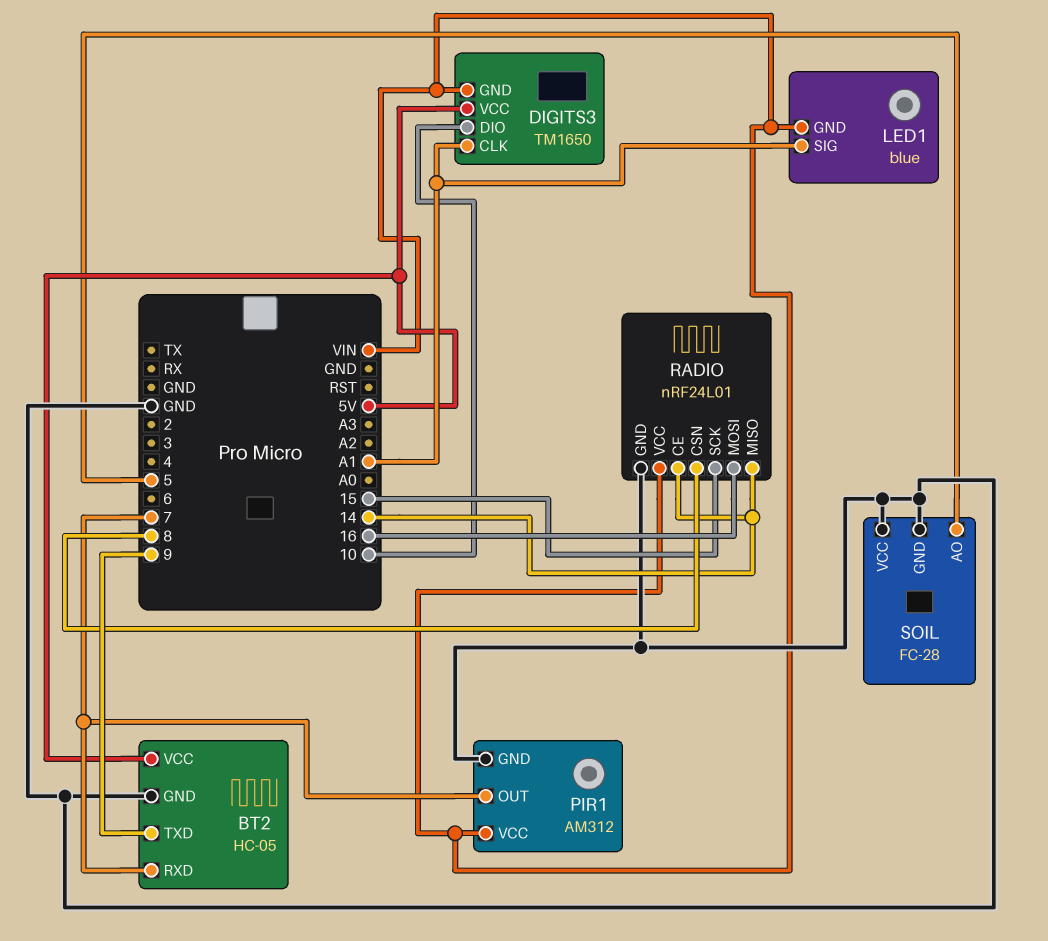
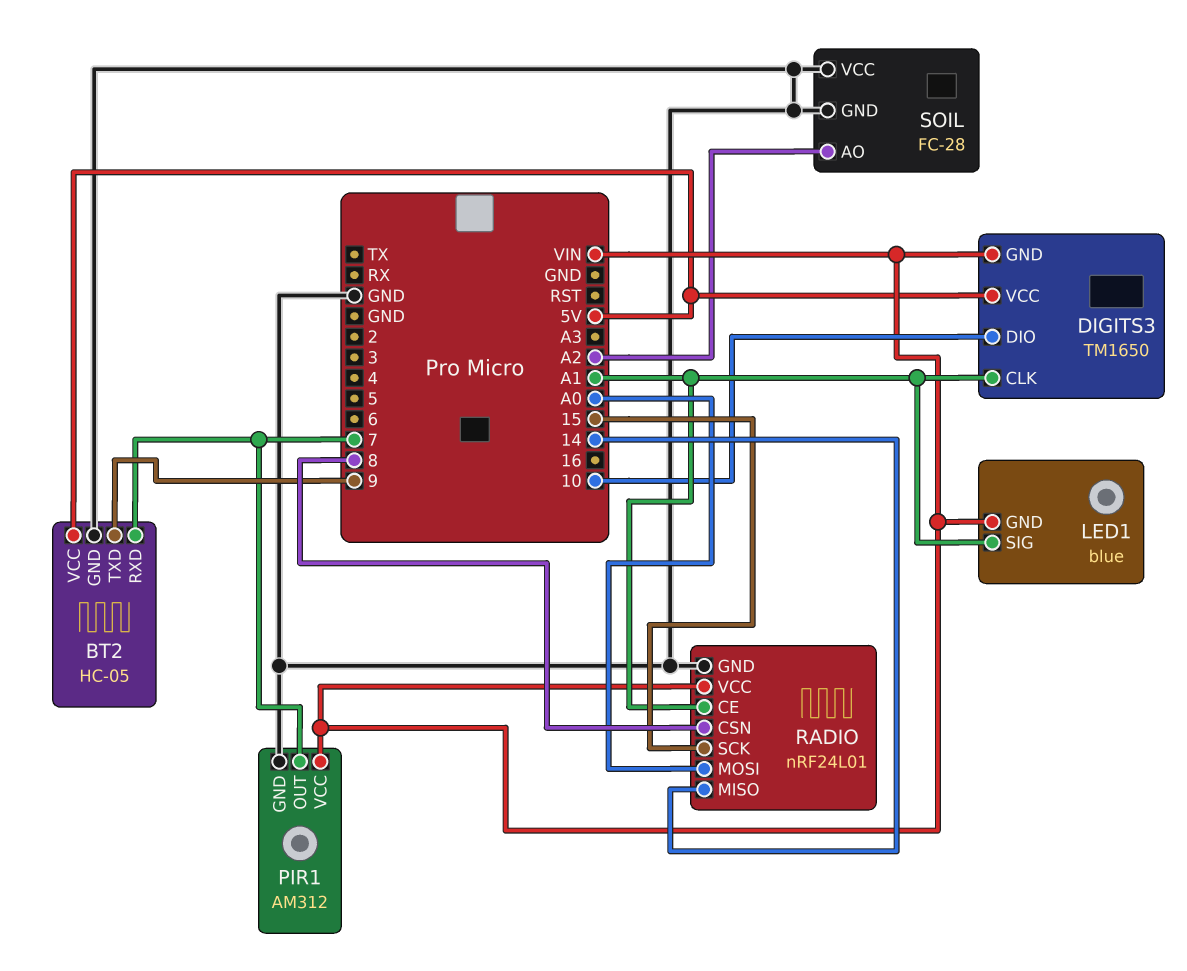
RADIO pin CE: 14 -> A1
RADIO pin MOSI: 16 -> A0
SOIL pin AO: 5 -> A2

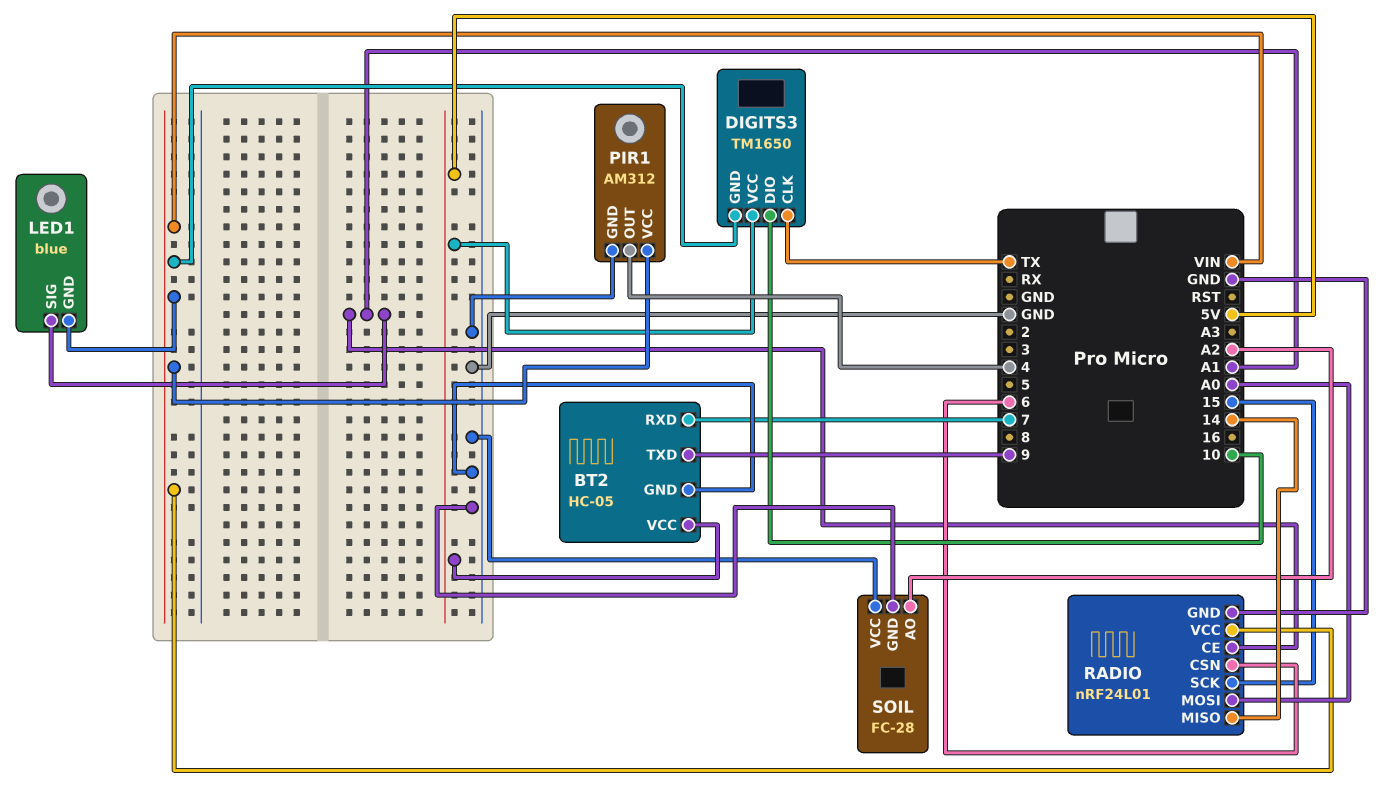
DIGITS3 pin CLK: A1 -> TX
PIR1 pin OUT: 7 -> 4
RADIO pin CSN: 8 -> 6

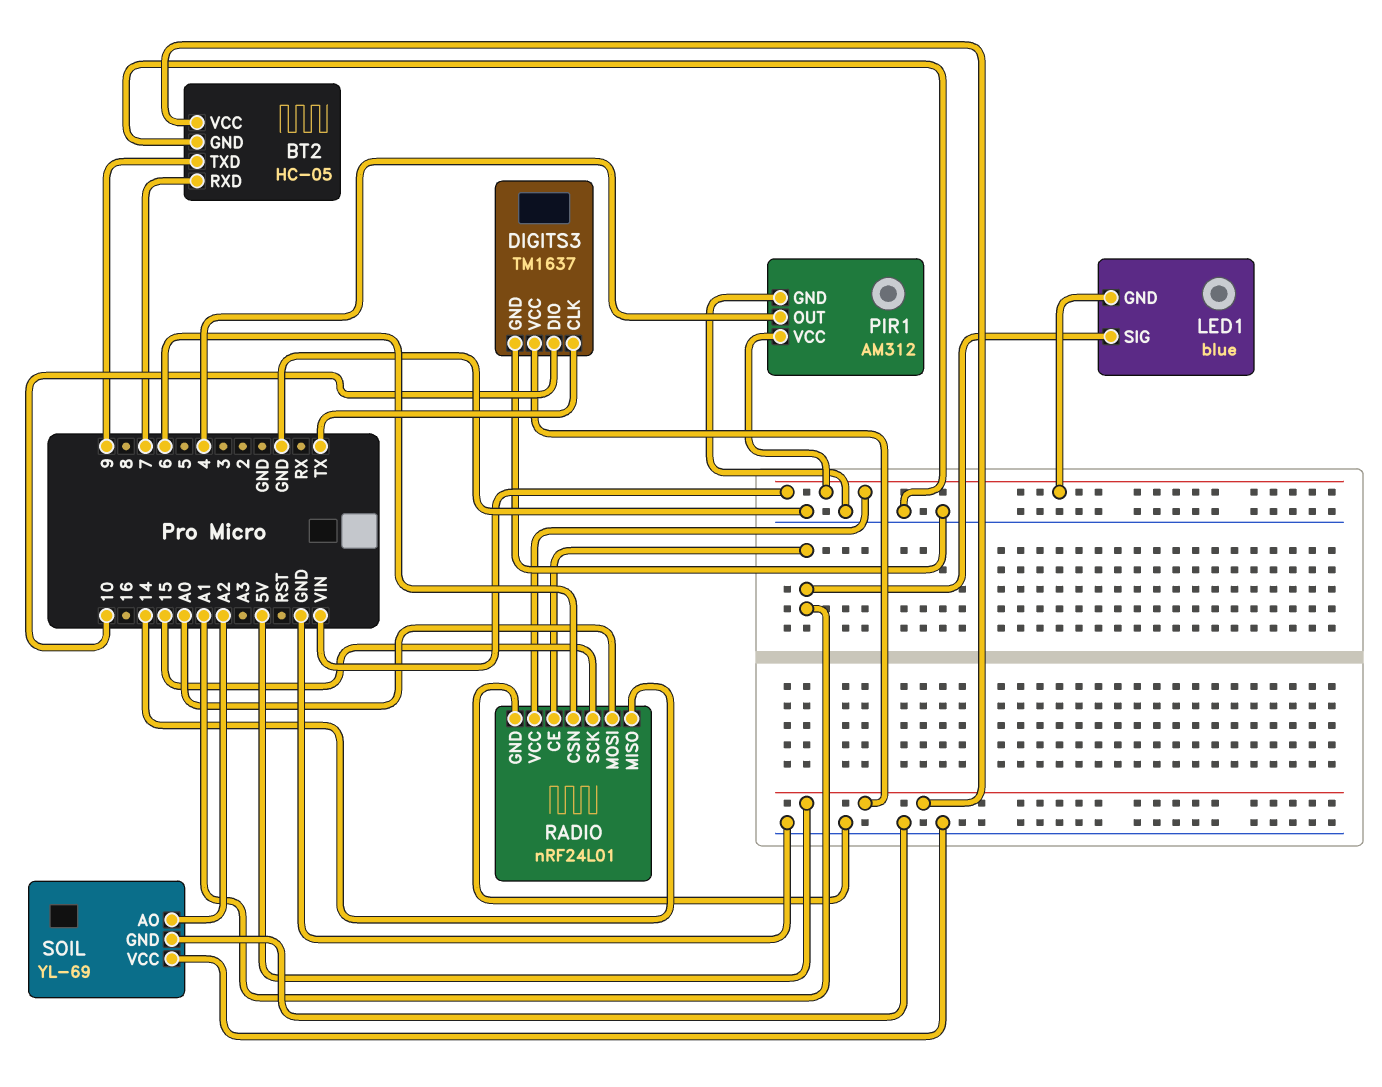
DIGITS3: TM1650 -> TM1637
DIGITS3 pin GND: VIN -> GND
SOIL: FC-28 -> YL-69

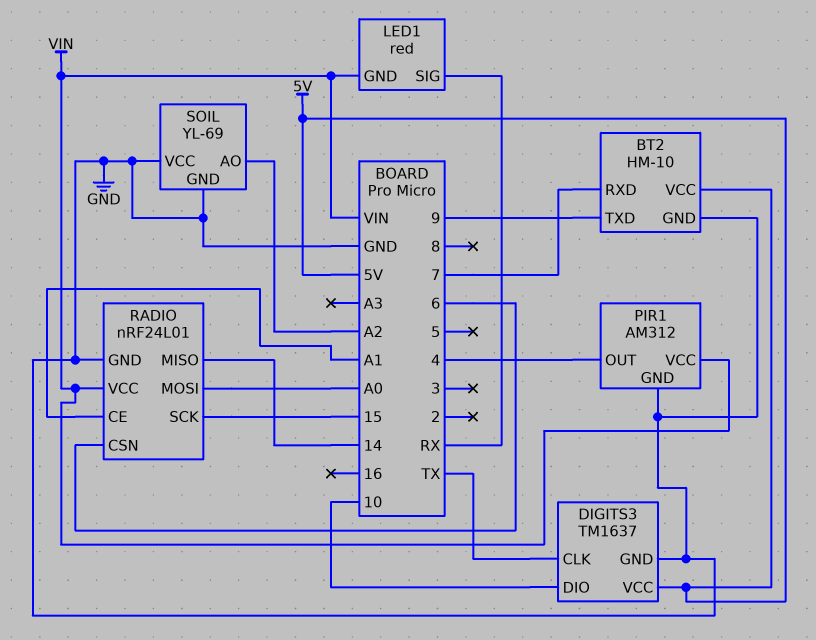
BT2: HC-05 -> HM-10
LED1: blue -> red
LED1 pin SIG: A1 -> RX

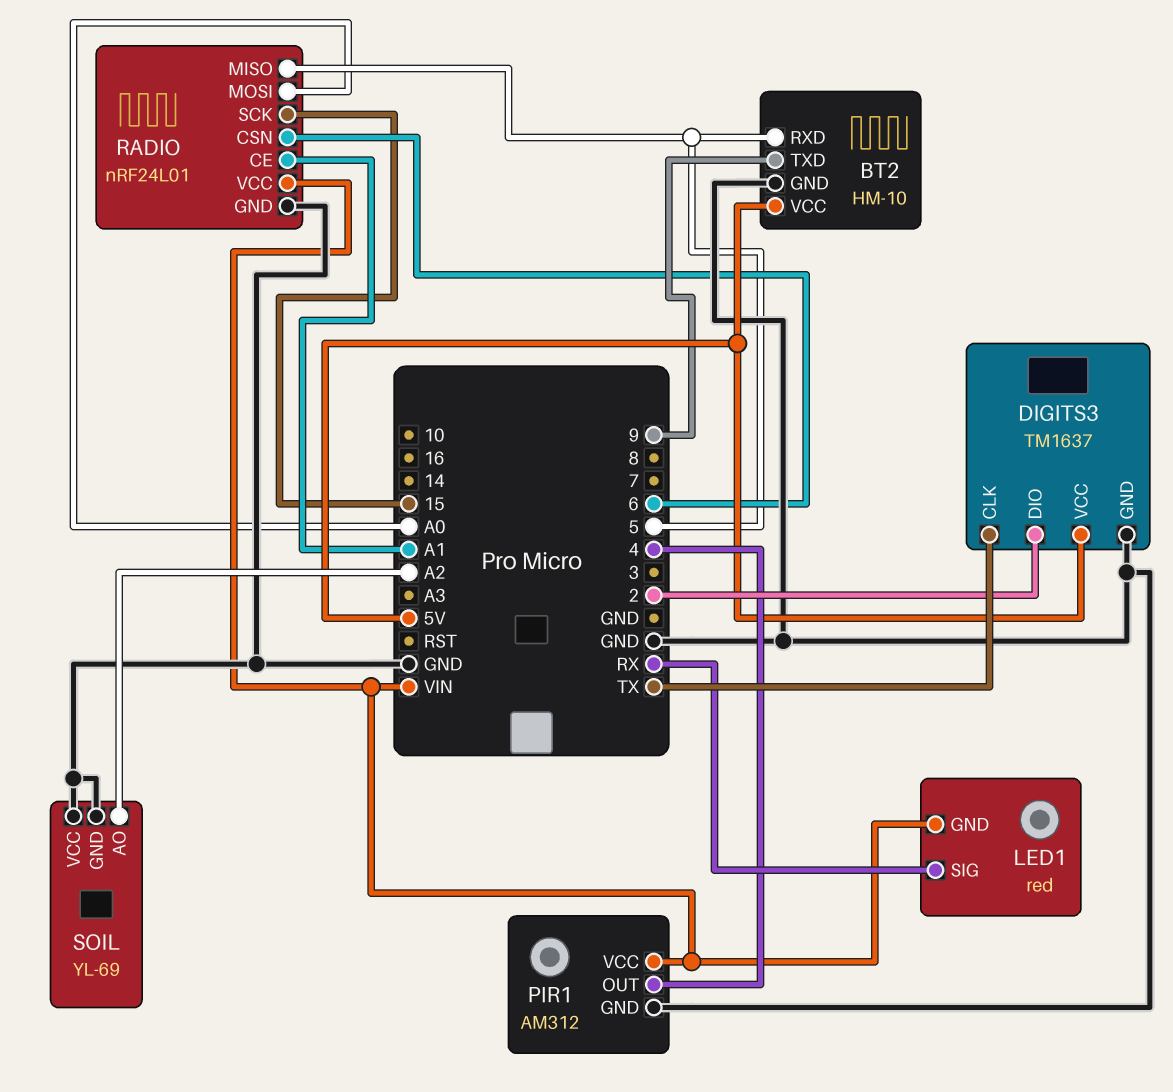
BT2 pin RXD: 7 -> 5
DIGITS3 pin DIO: 10 -> 2
RADIO pin MISO: 14 -> 5

